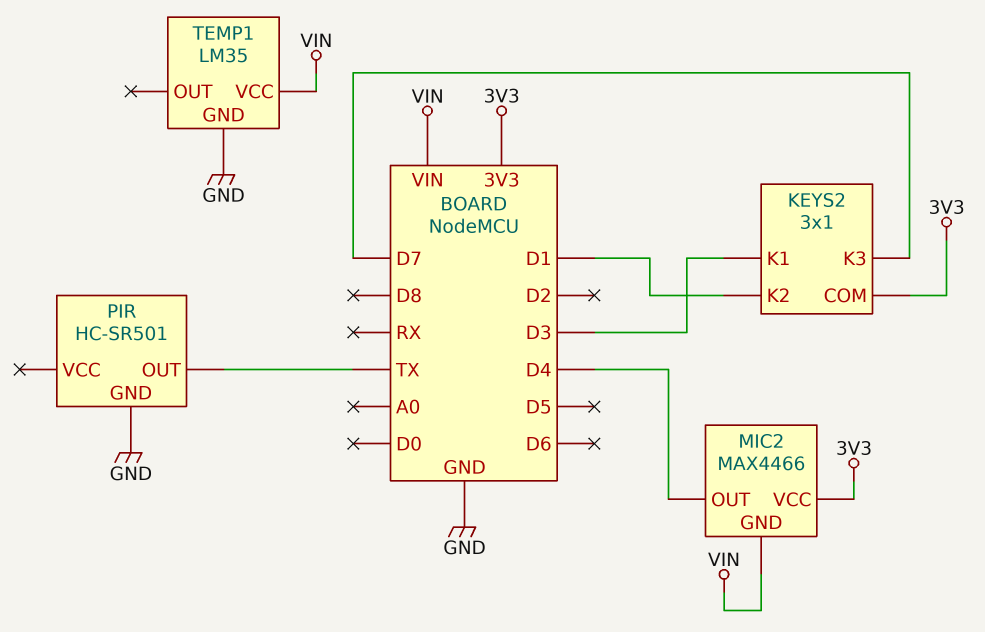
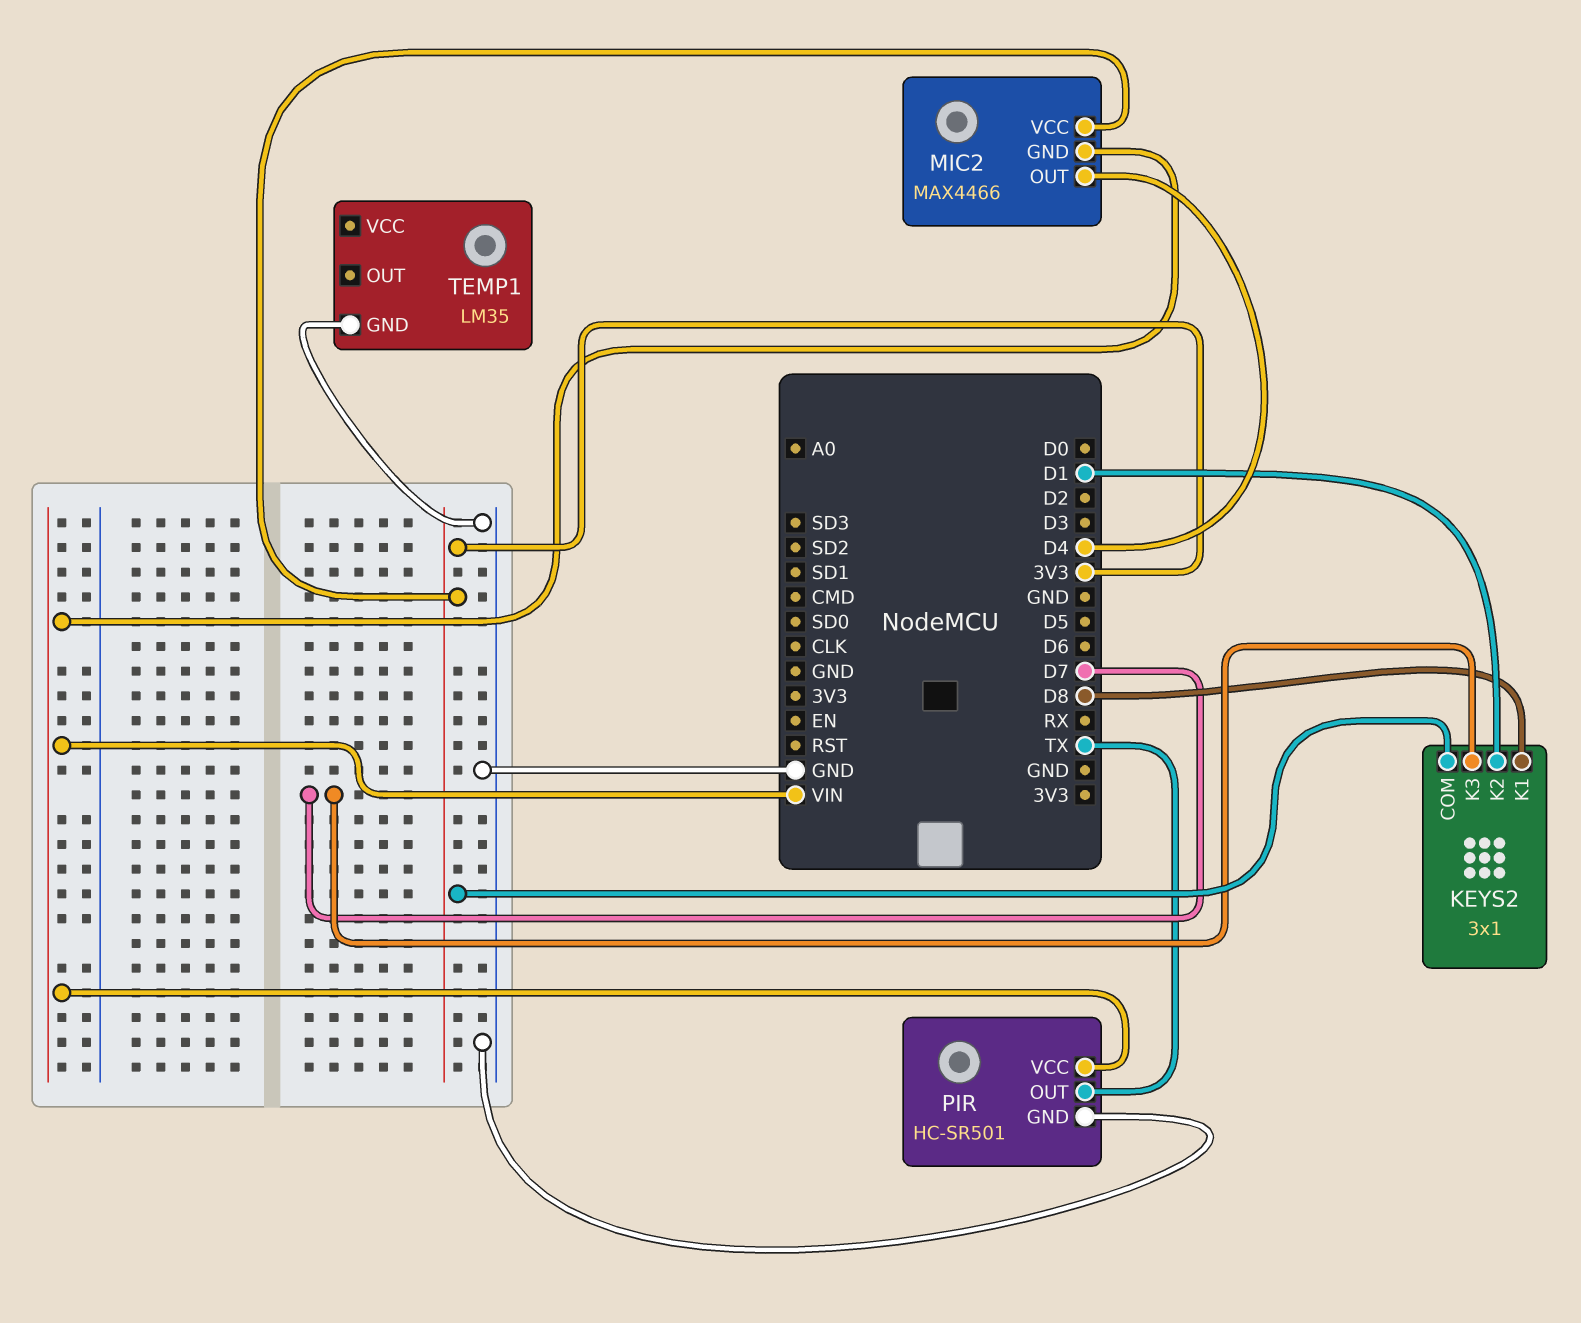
KEYS2 pin K1: D3 -> D8
PIR pin VCC: none -> VIN
TEMP1 pin VCC: VIN -> none

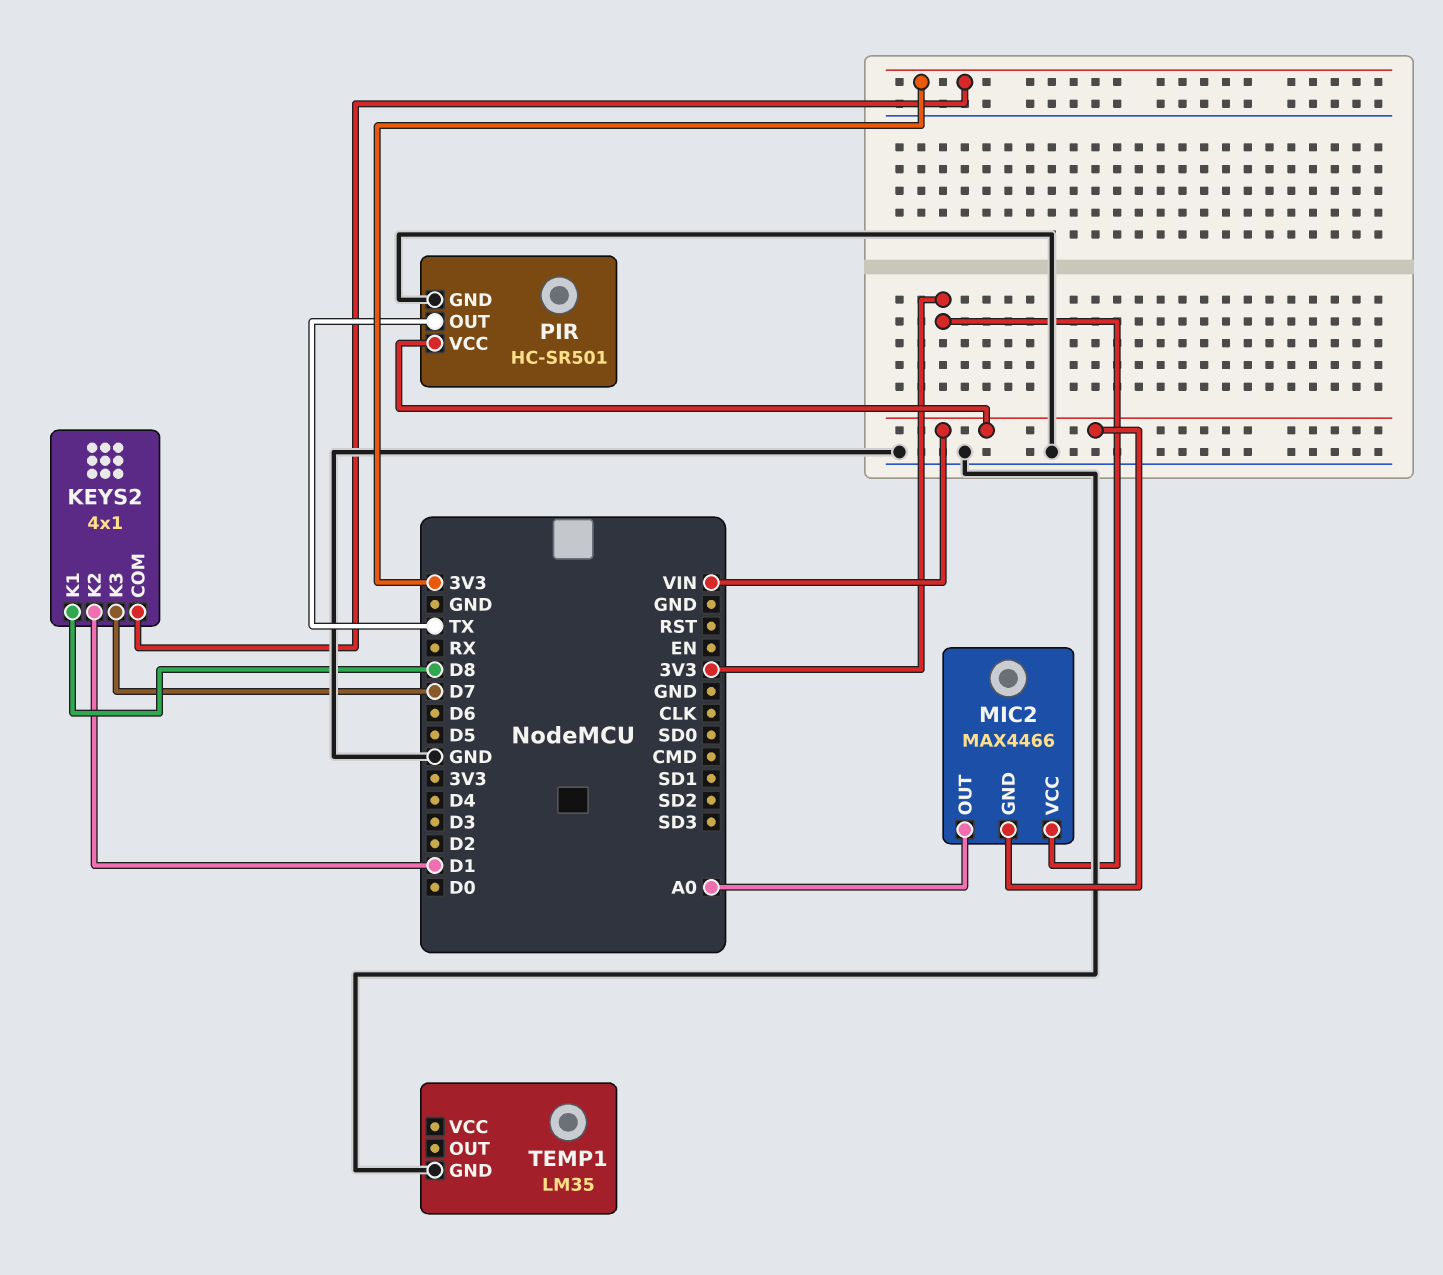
KEYS2: 3x1 -> 4x1
MIC2 pin OUT: D4 -> A0

